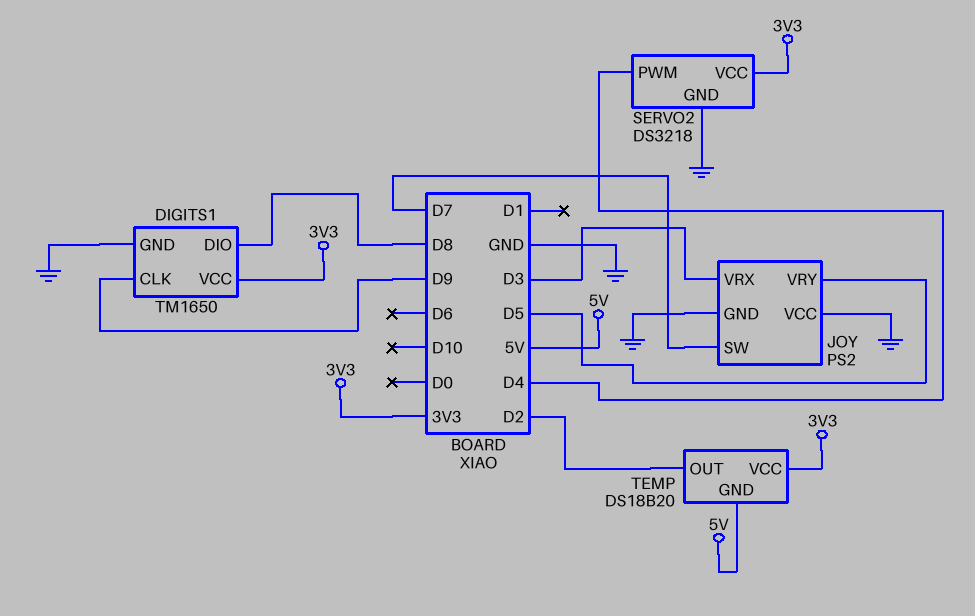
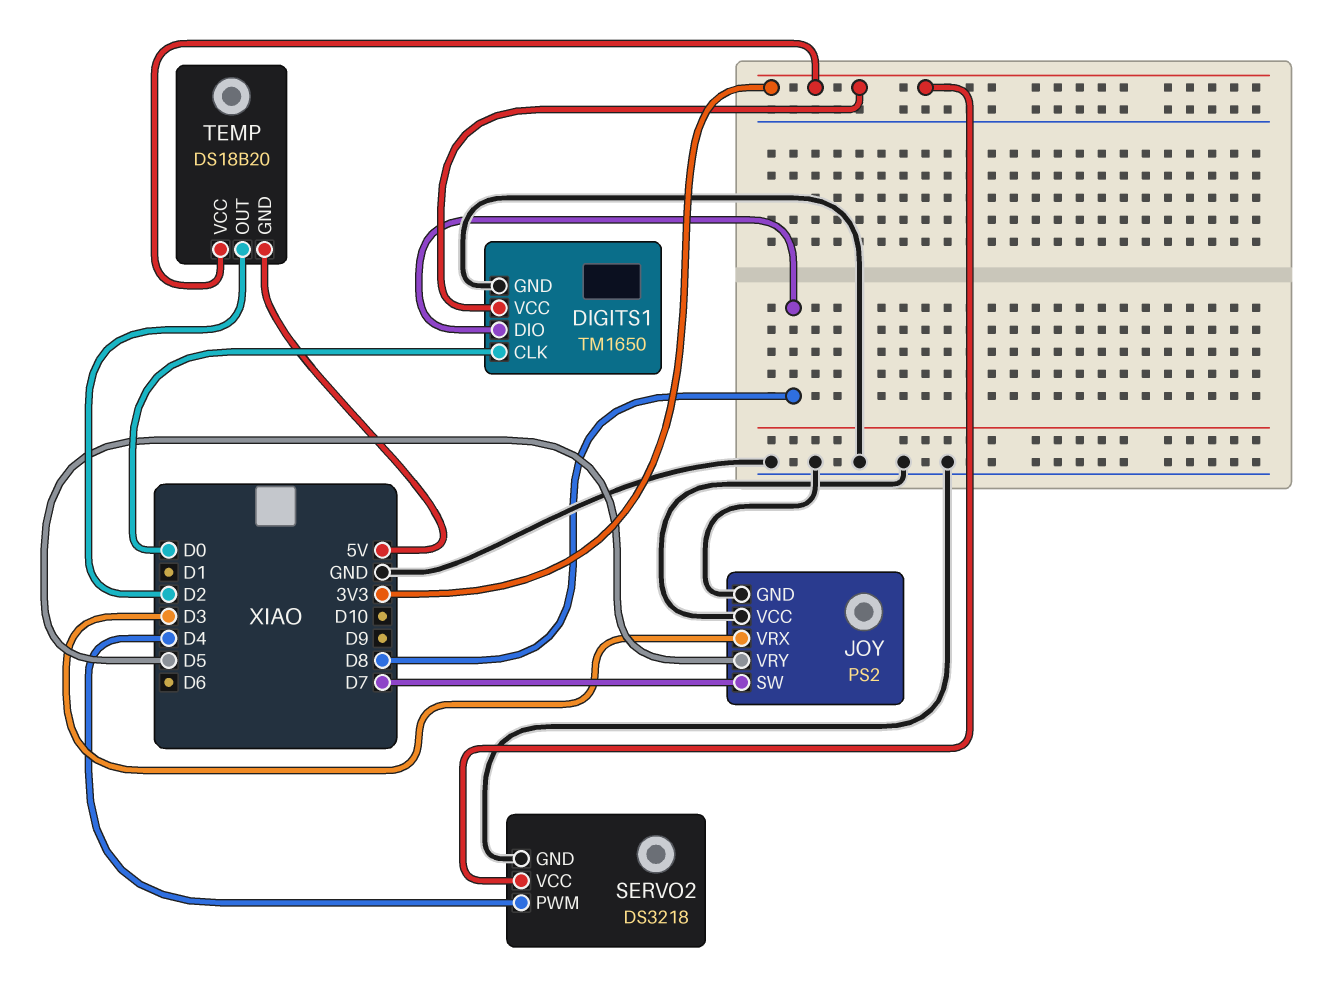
DIGITS1 pin CLK: D9 -> D0

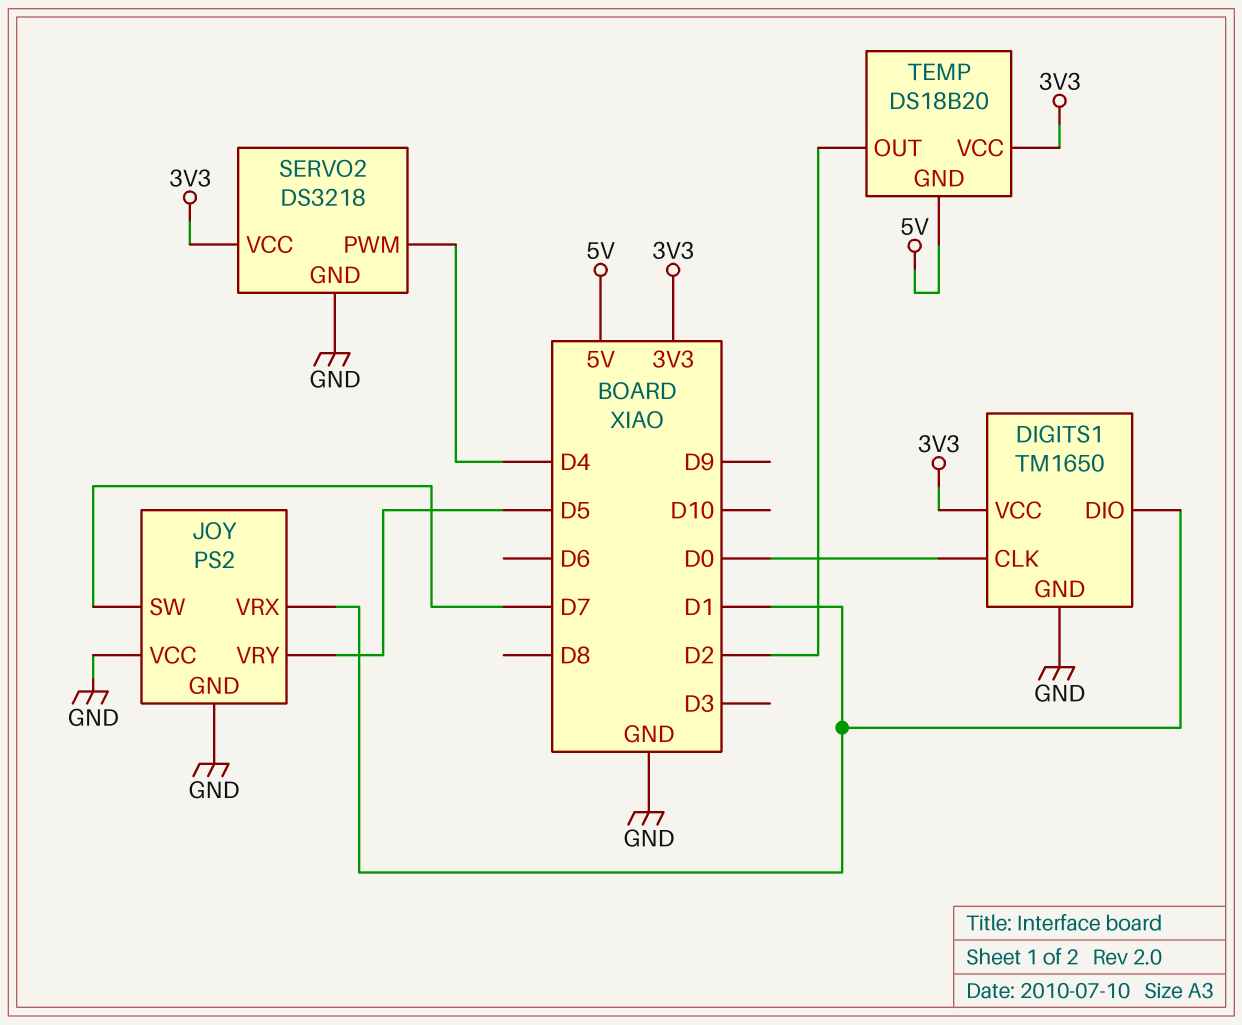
DIGITS1 pin DIO: D8 -> D1
JOY pin VRX: D3 -> D1

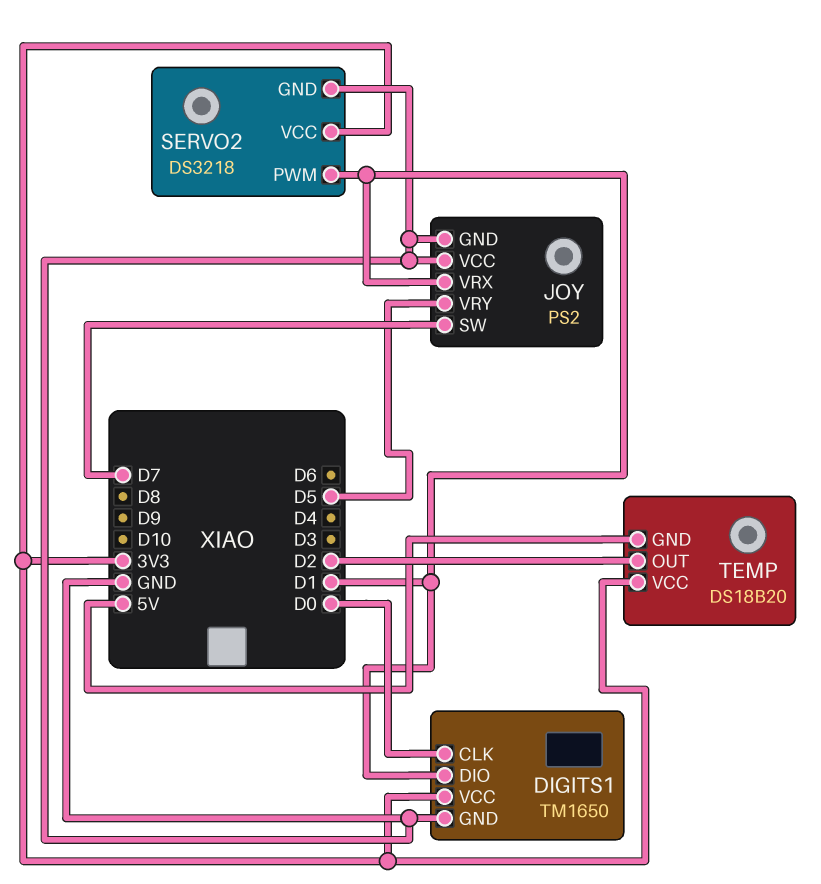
SERVO2 pin PWM: D4 -> D1

